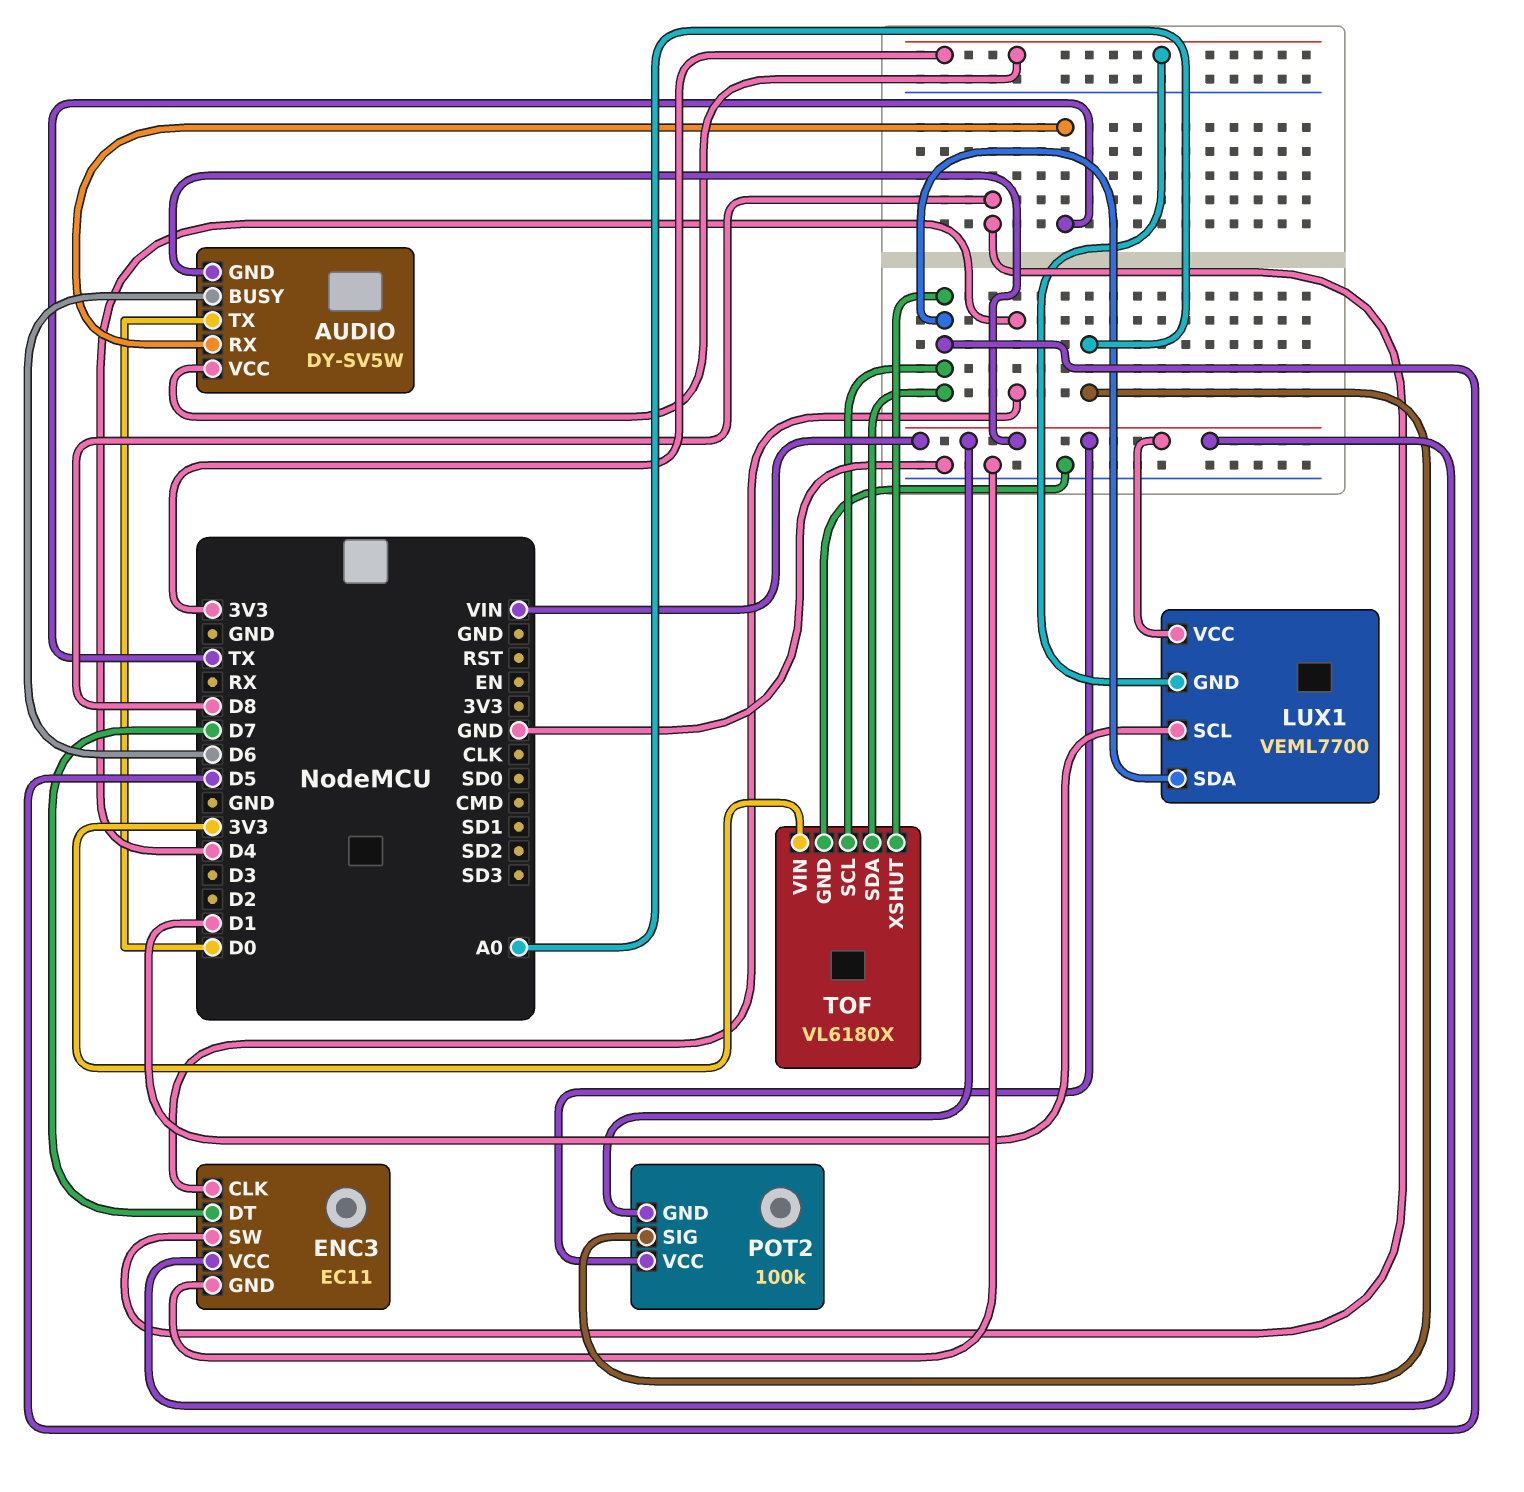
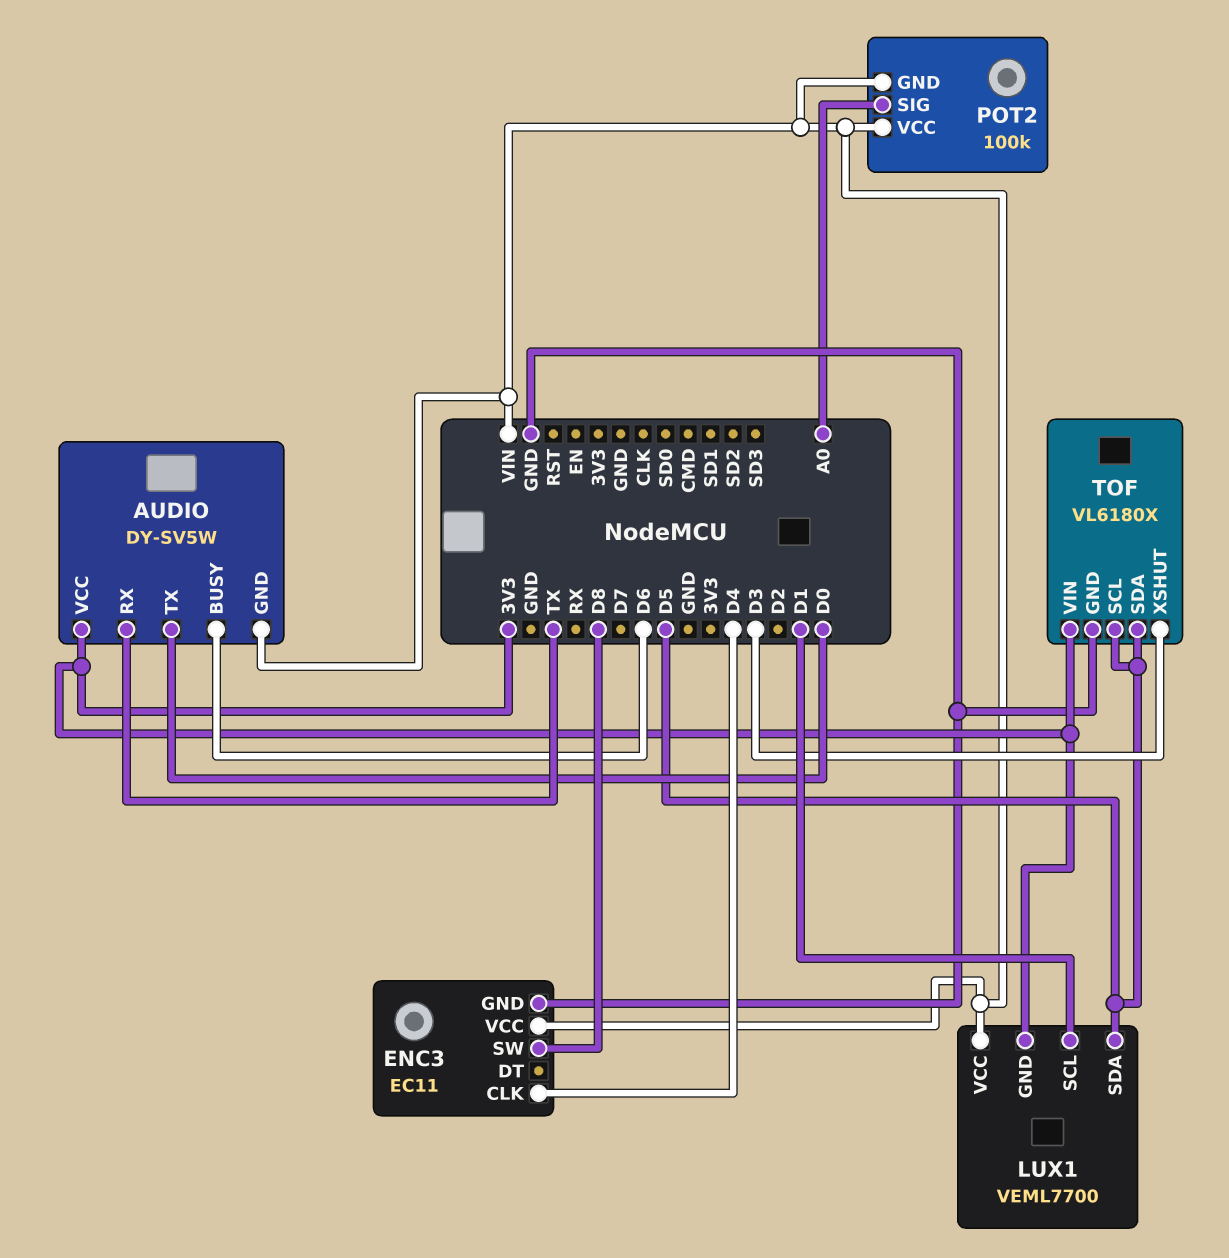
ENC3 pin DT: D7 -> none
TOF pin XSHUT: D5 -> D3

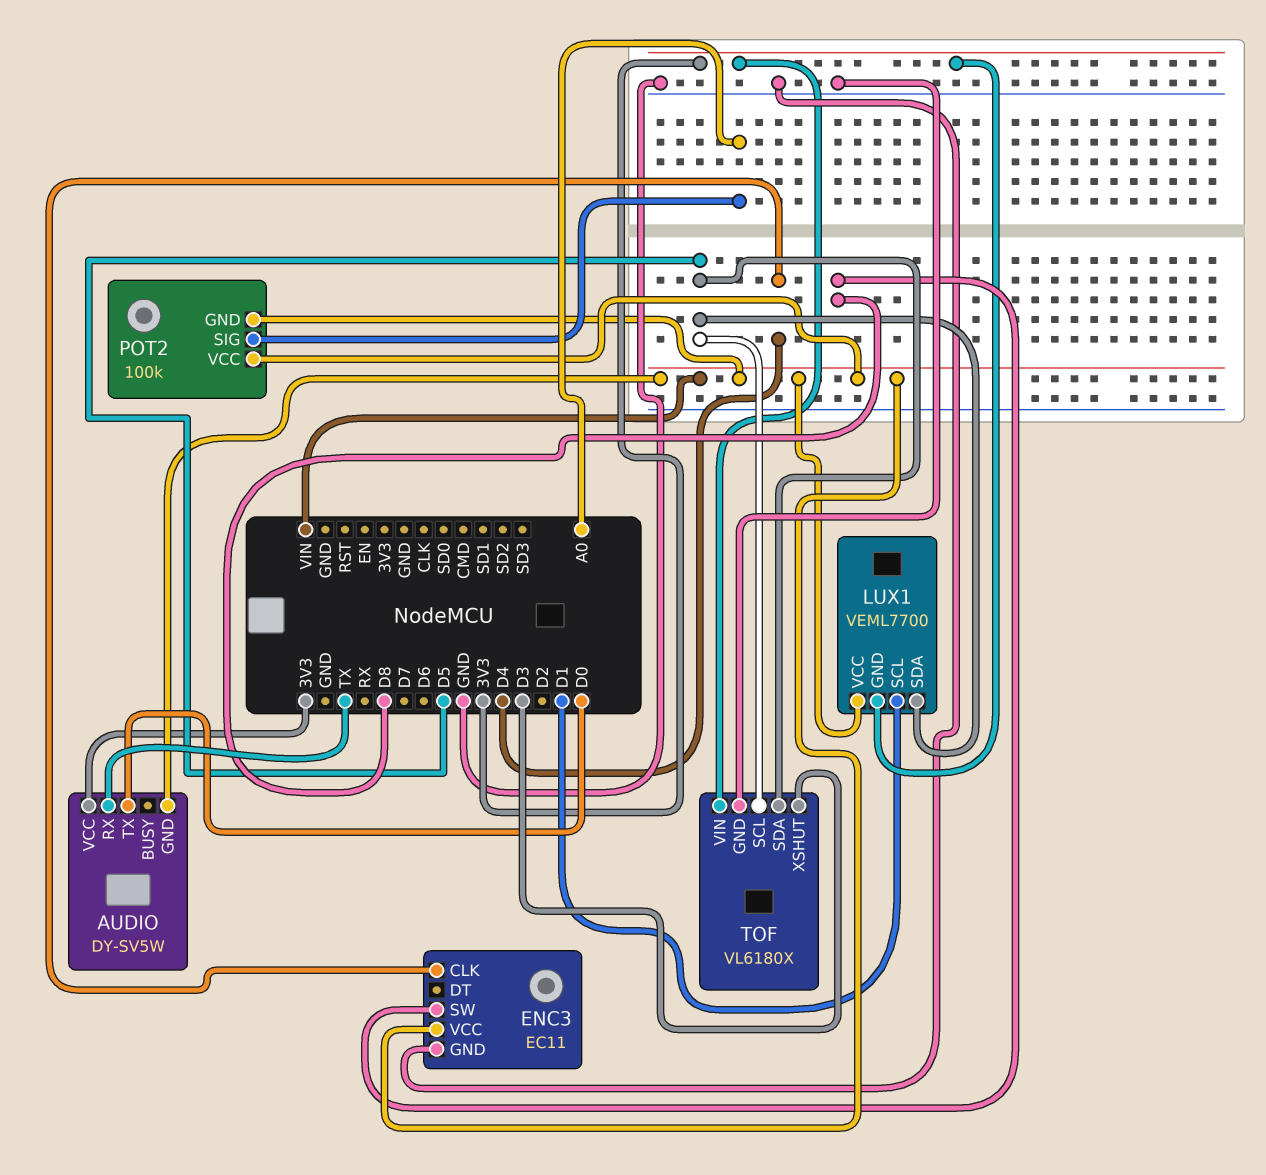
AUDIO pin BUSY: D6 -> none

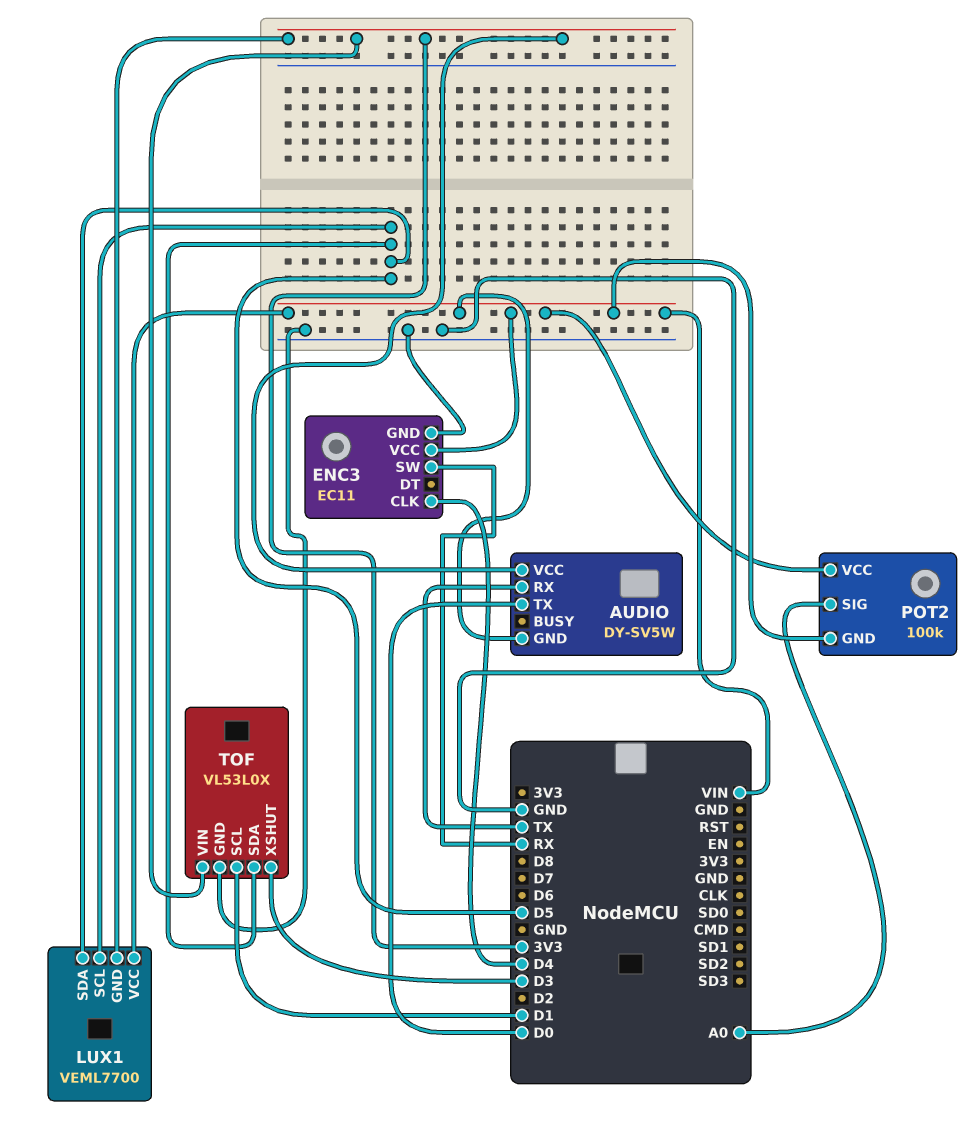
ENC3 pin SW: D8 -> RX
LUX1 pin SCL: D1 -> D5
TOF: VL6180X -> VL53L0X
TOF pin SCL: D5 -> D1

